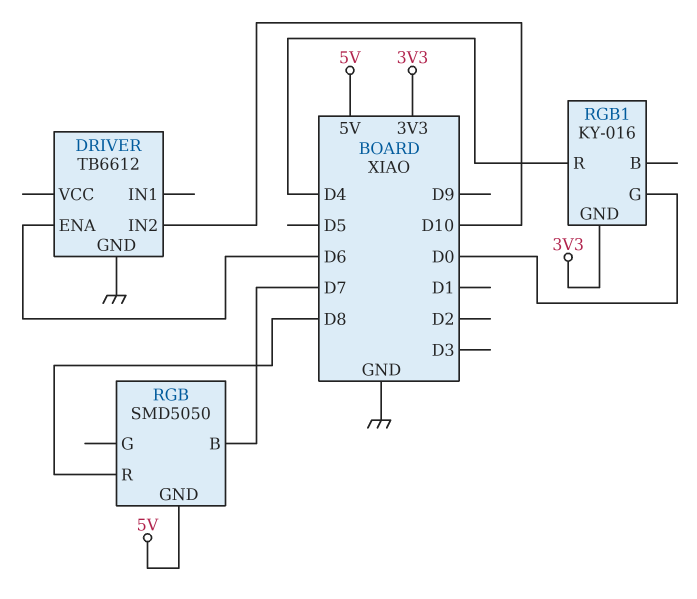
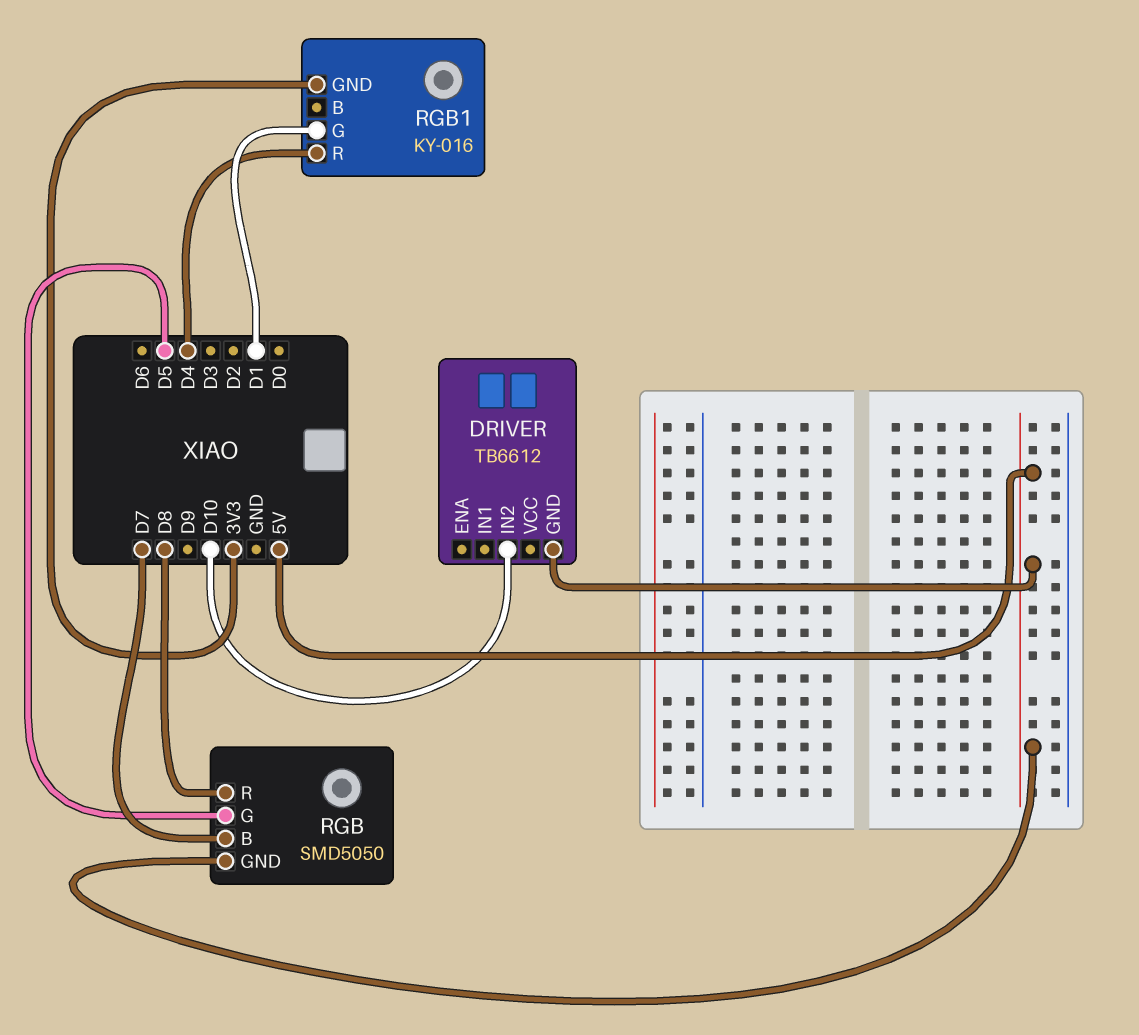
DRIVER pin ENA: D6 -> none
DRIVER pin GND: GND -> 5V
RGB pin G: none -> D5
RGB1 pin G: D0 -> D1

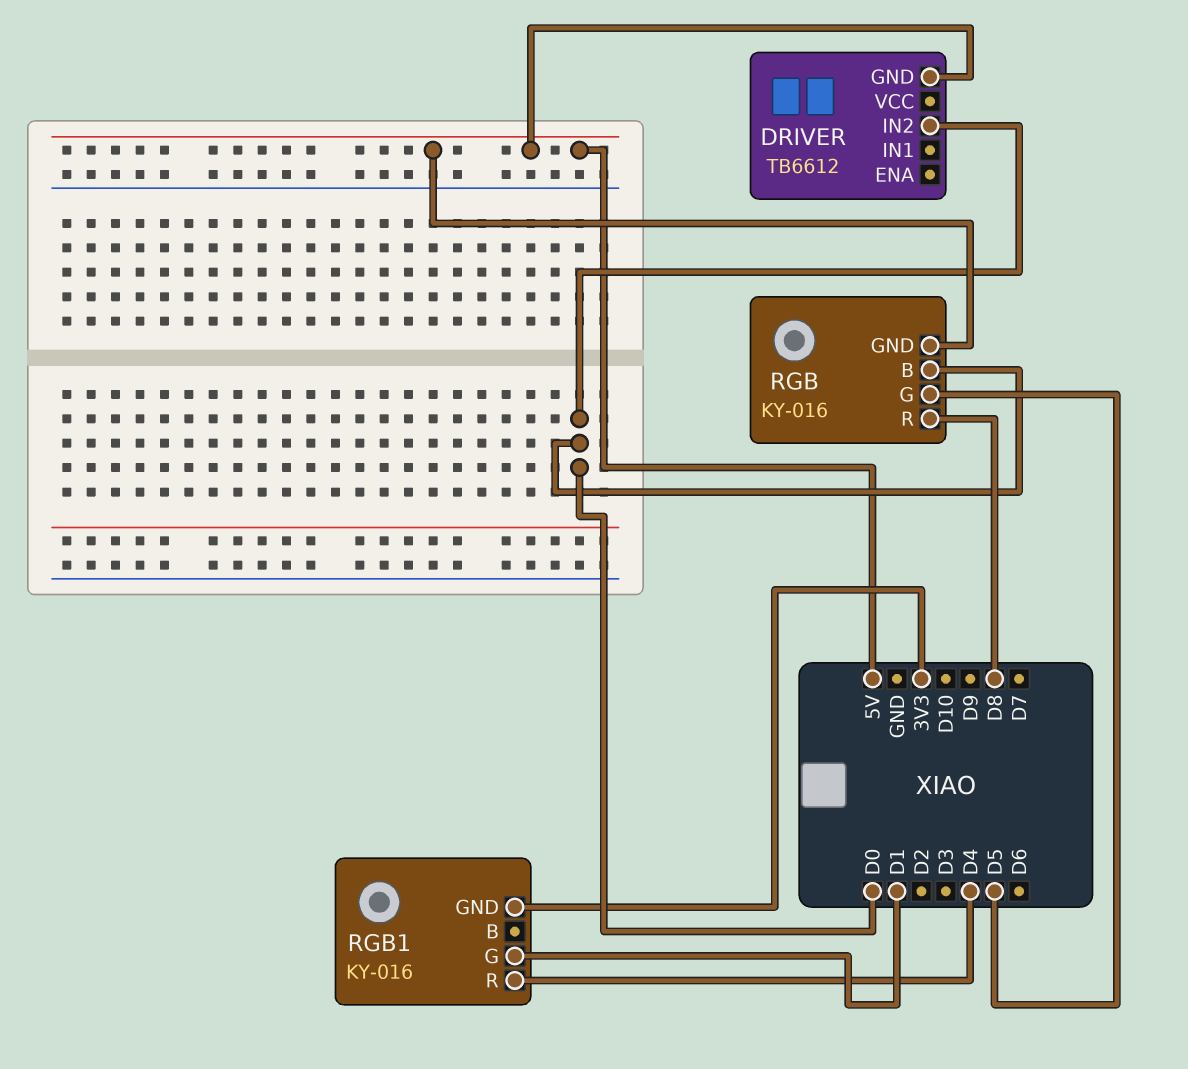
DRIVER pin IN2: D10 -> D0
RGB: SMD5050 -> KY-016
RGB pin B: D7 -> D0

